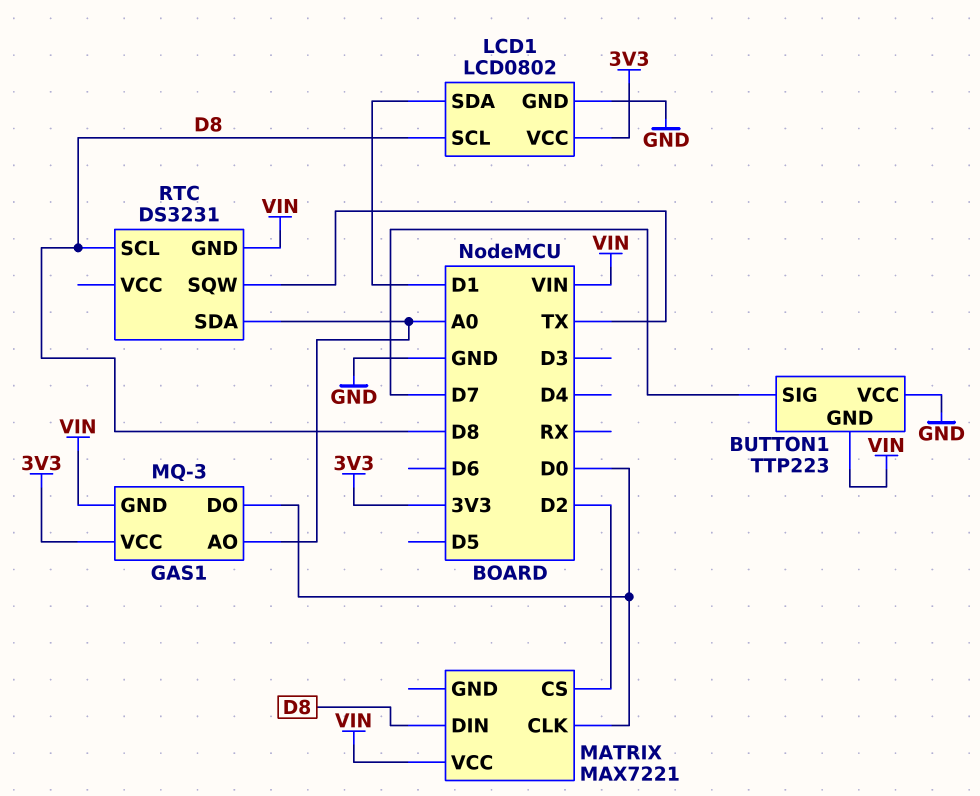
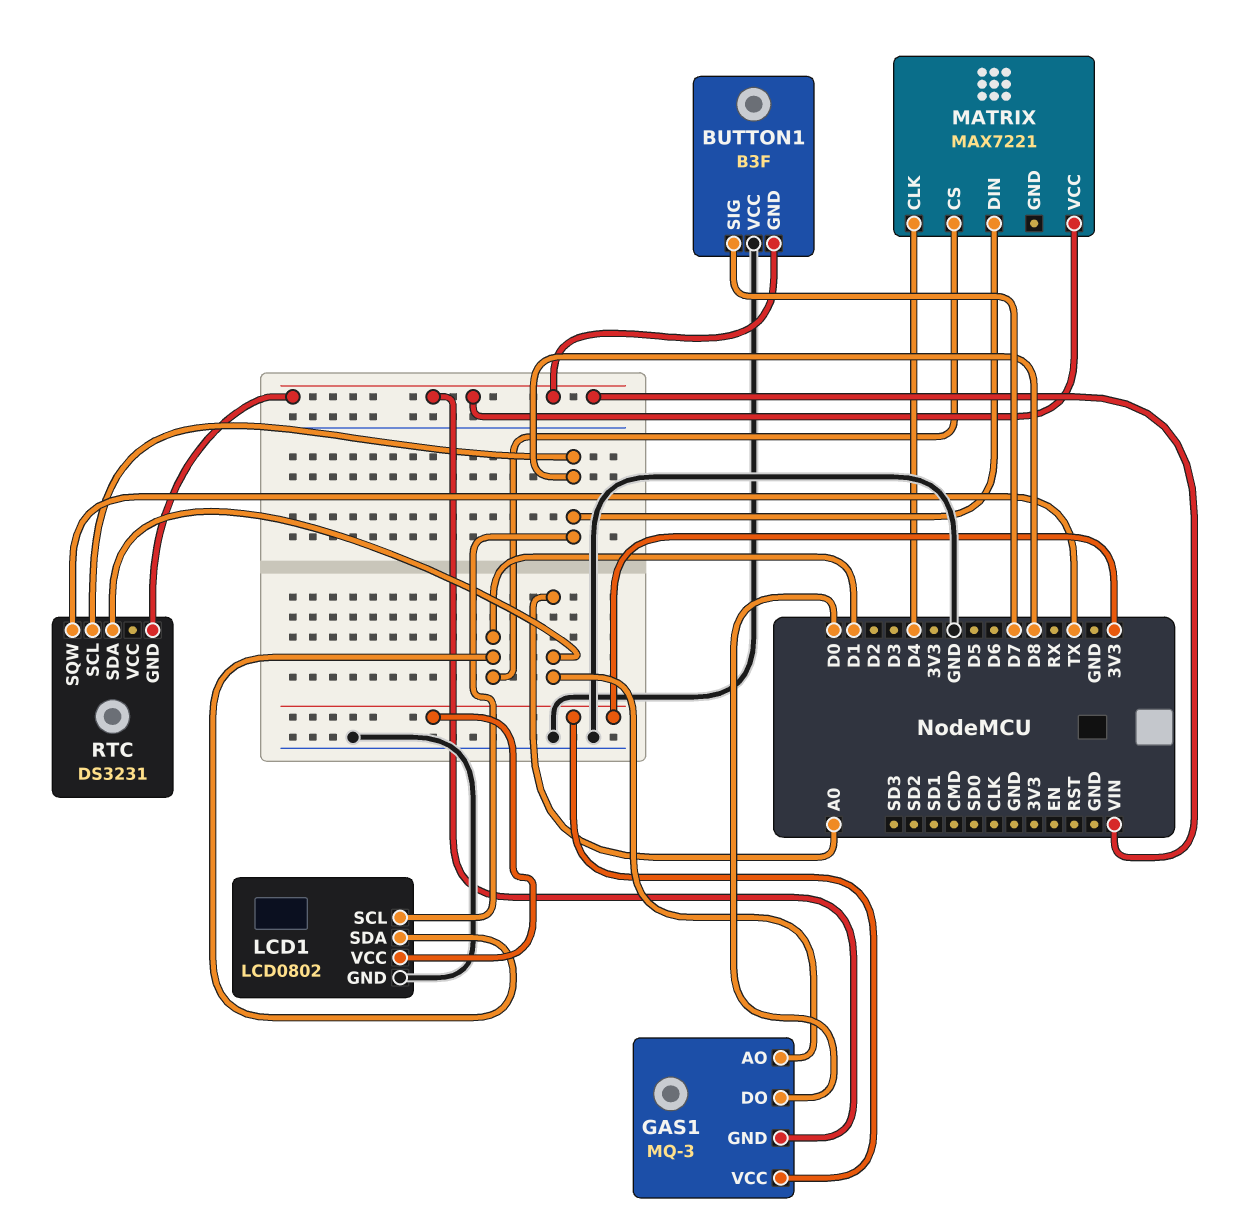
BUTTON1: TTP223 -> B3F
MATRIX pin CLK: D0 -> D4
MATRIX pin CS: D2 -> D1

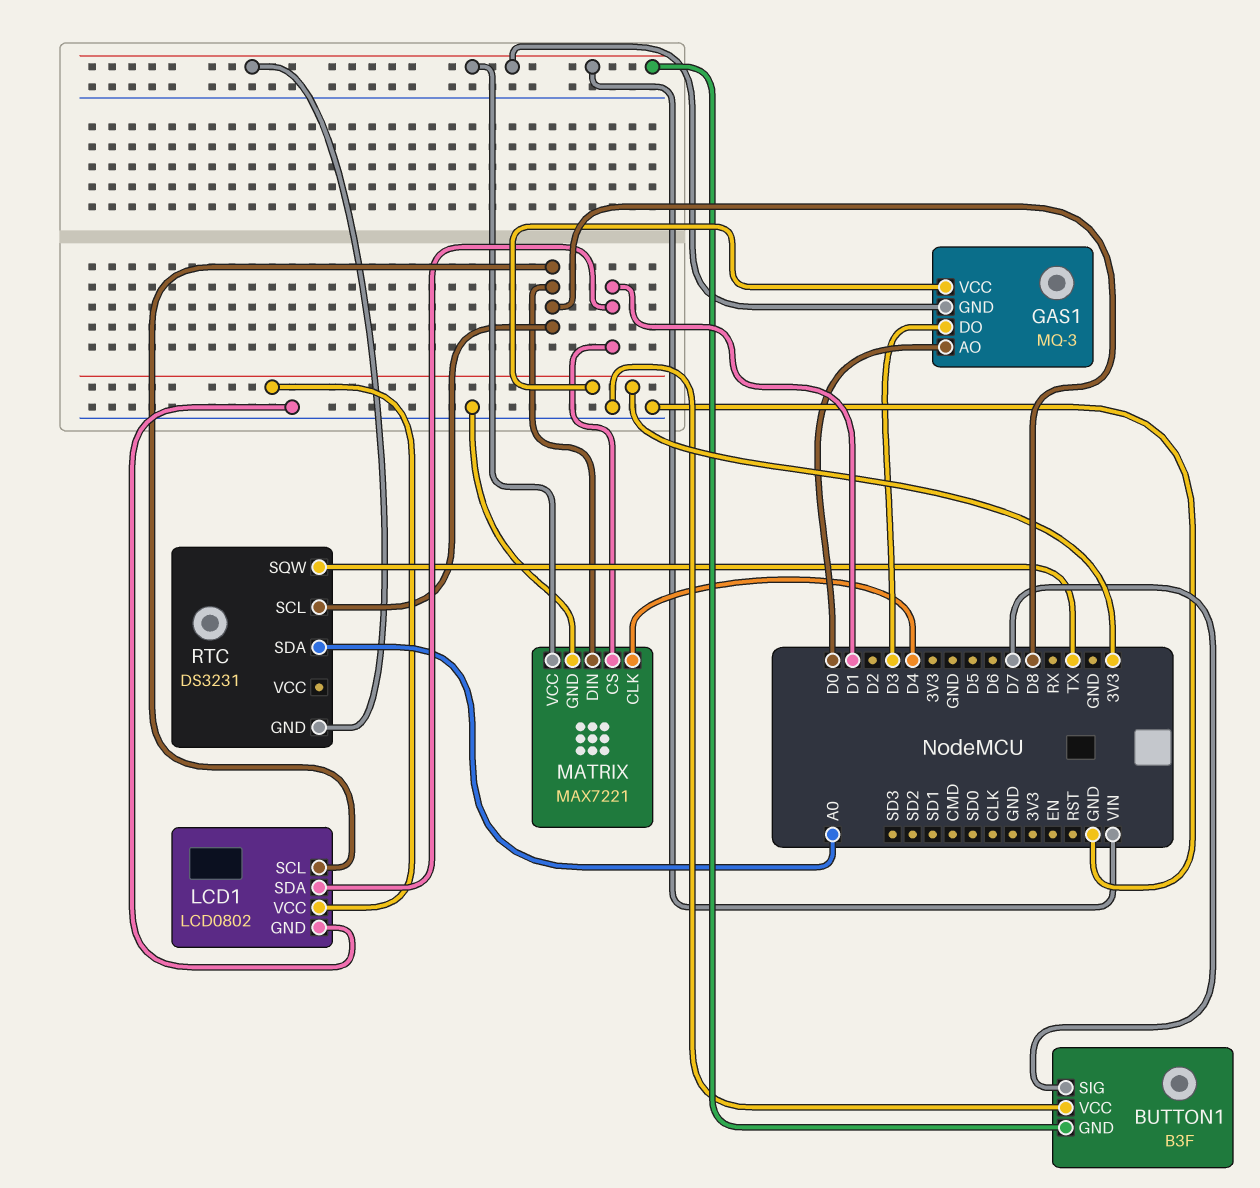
GAS1 pin AO: A0 -> D0
GAS1 pin DO: D0 -> D3
MATRIX pin GND: none -> GND

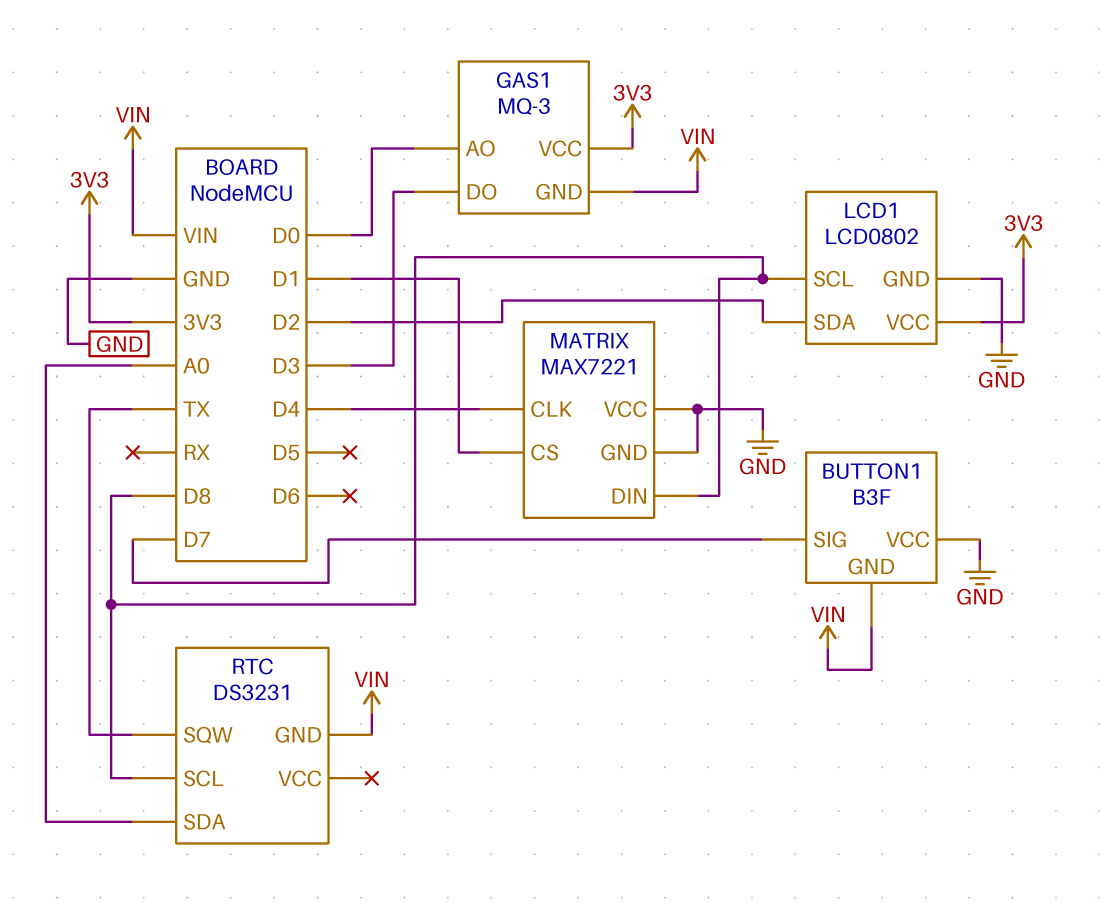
LCD1 pin SDA: D1 -> D2
MATRIX pin VCC: VIN -> GND

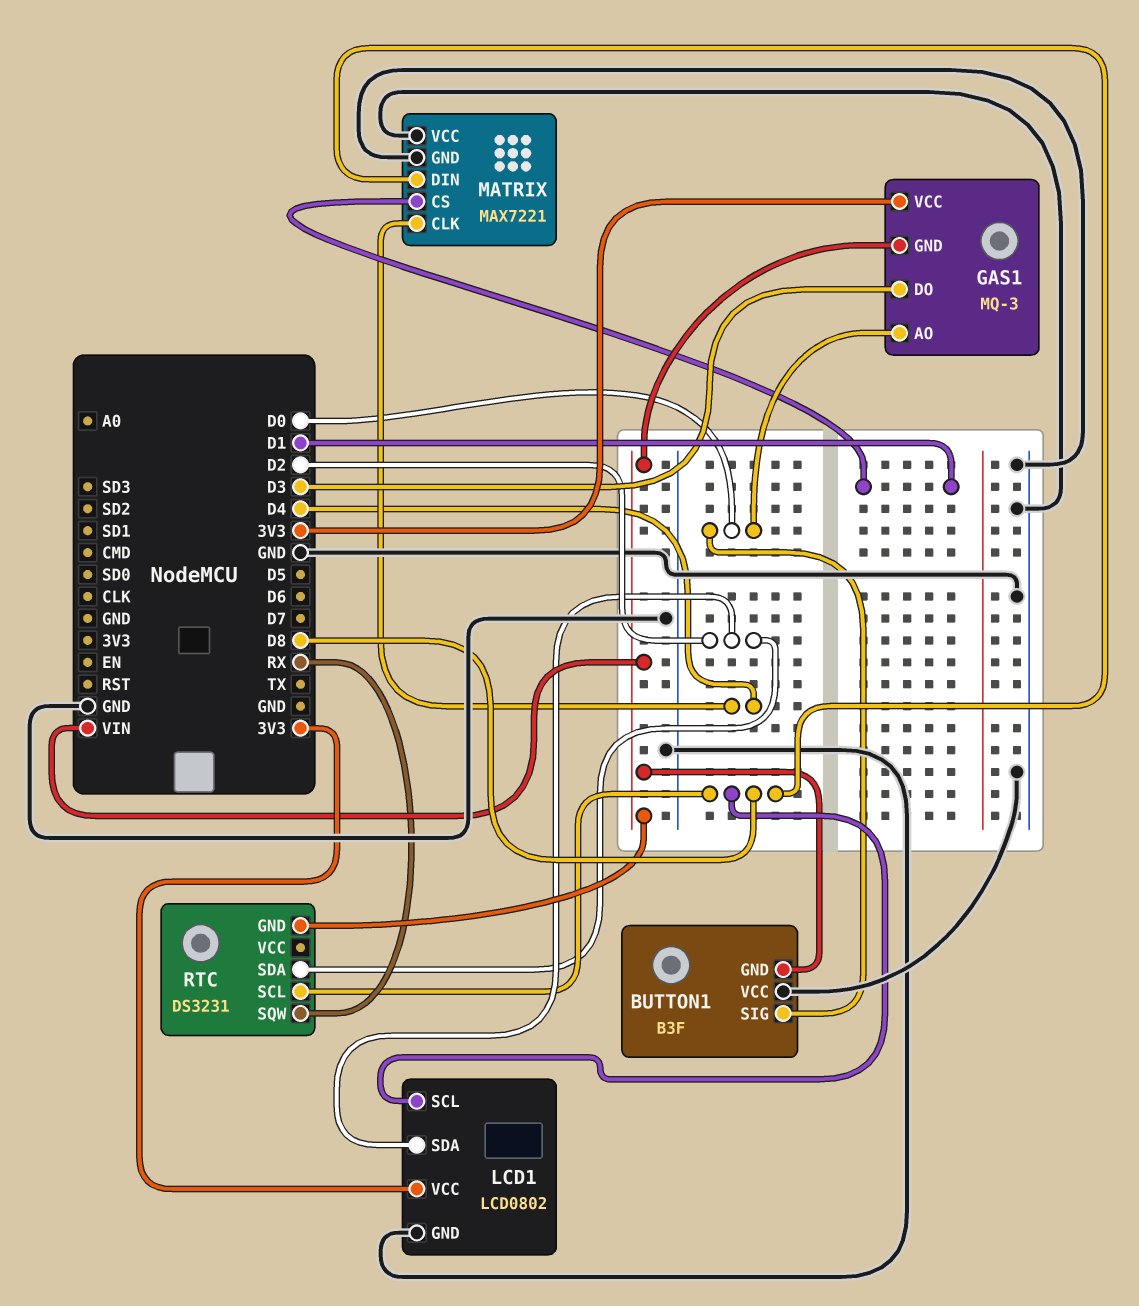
BUTTON1 pin SIG: D7 -> D0
RTC pin SDA: A0 -> D2
RTC pin SQW: TX -> RX

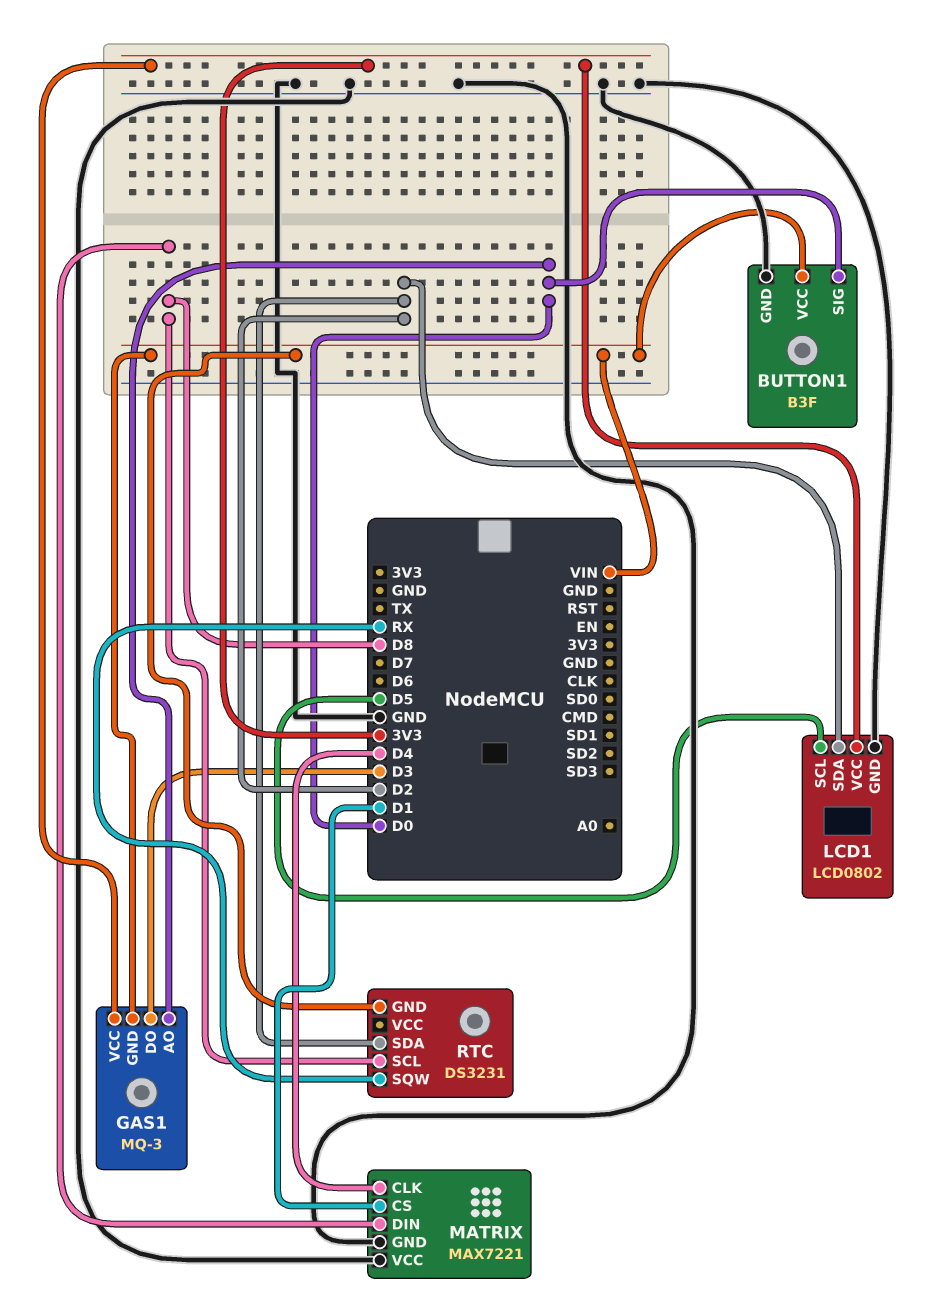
BUTTON1 pin GND: VIN -> GND
BUTTON1 pin VCC: GND -> VIN
LCD1 pin SCL: D8 -> D5

